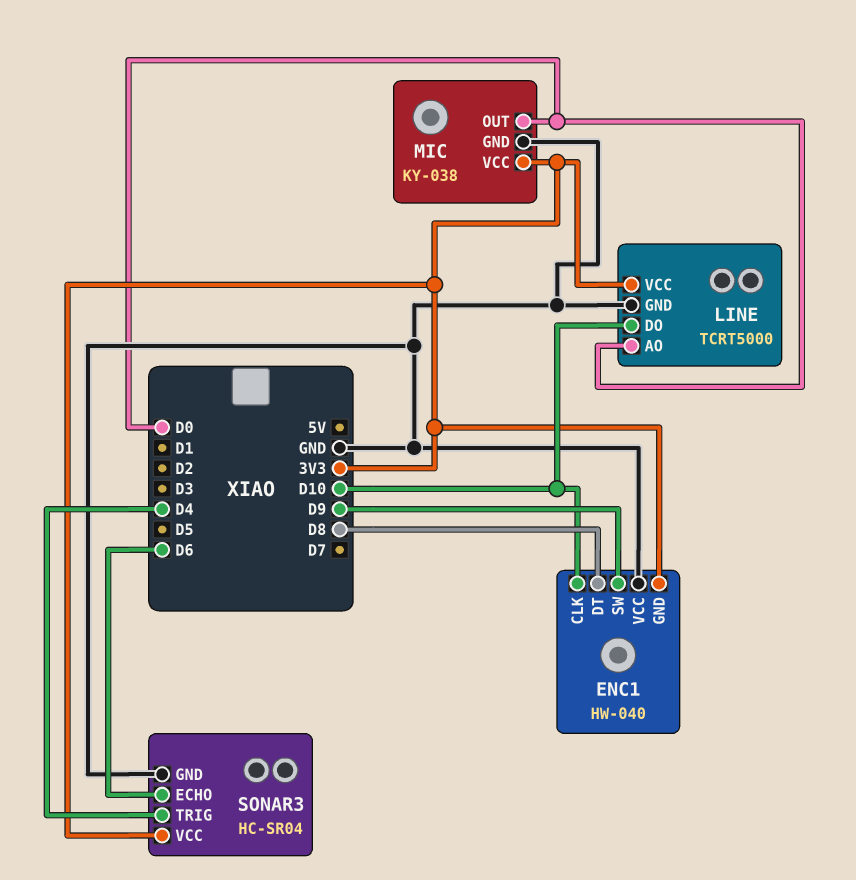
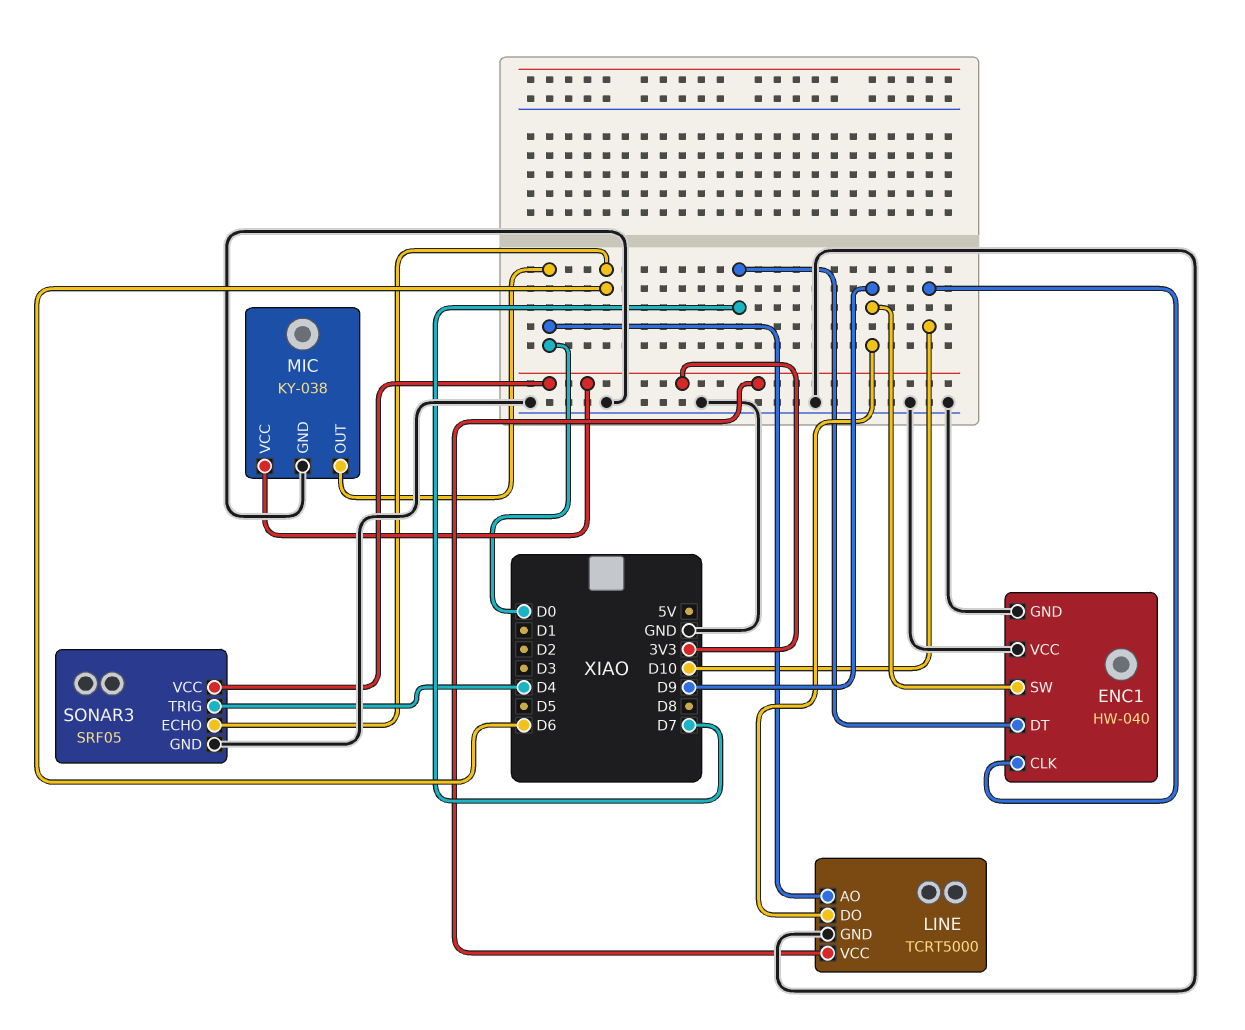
ENC1 pin DT: D8 -> D7
ENC1 pin GND: 3V3 -> GND
LINE pin DO: D10 -> D9
SONAR3: HC-SR04 -> SRF05

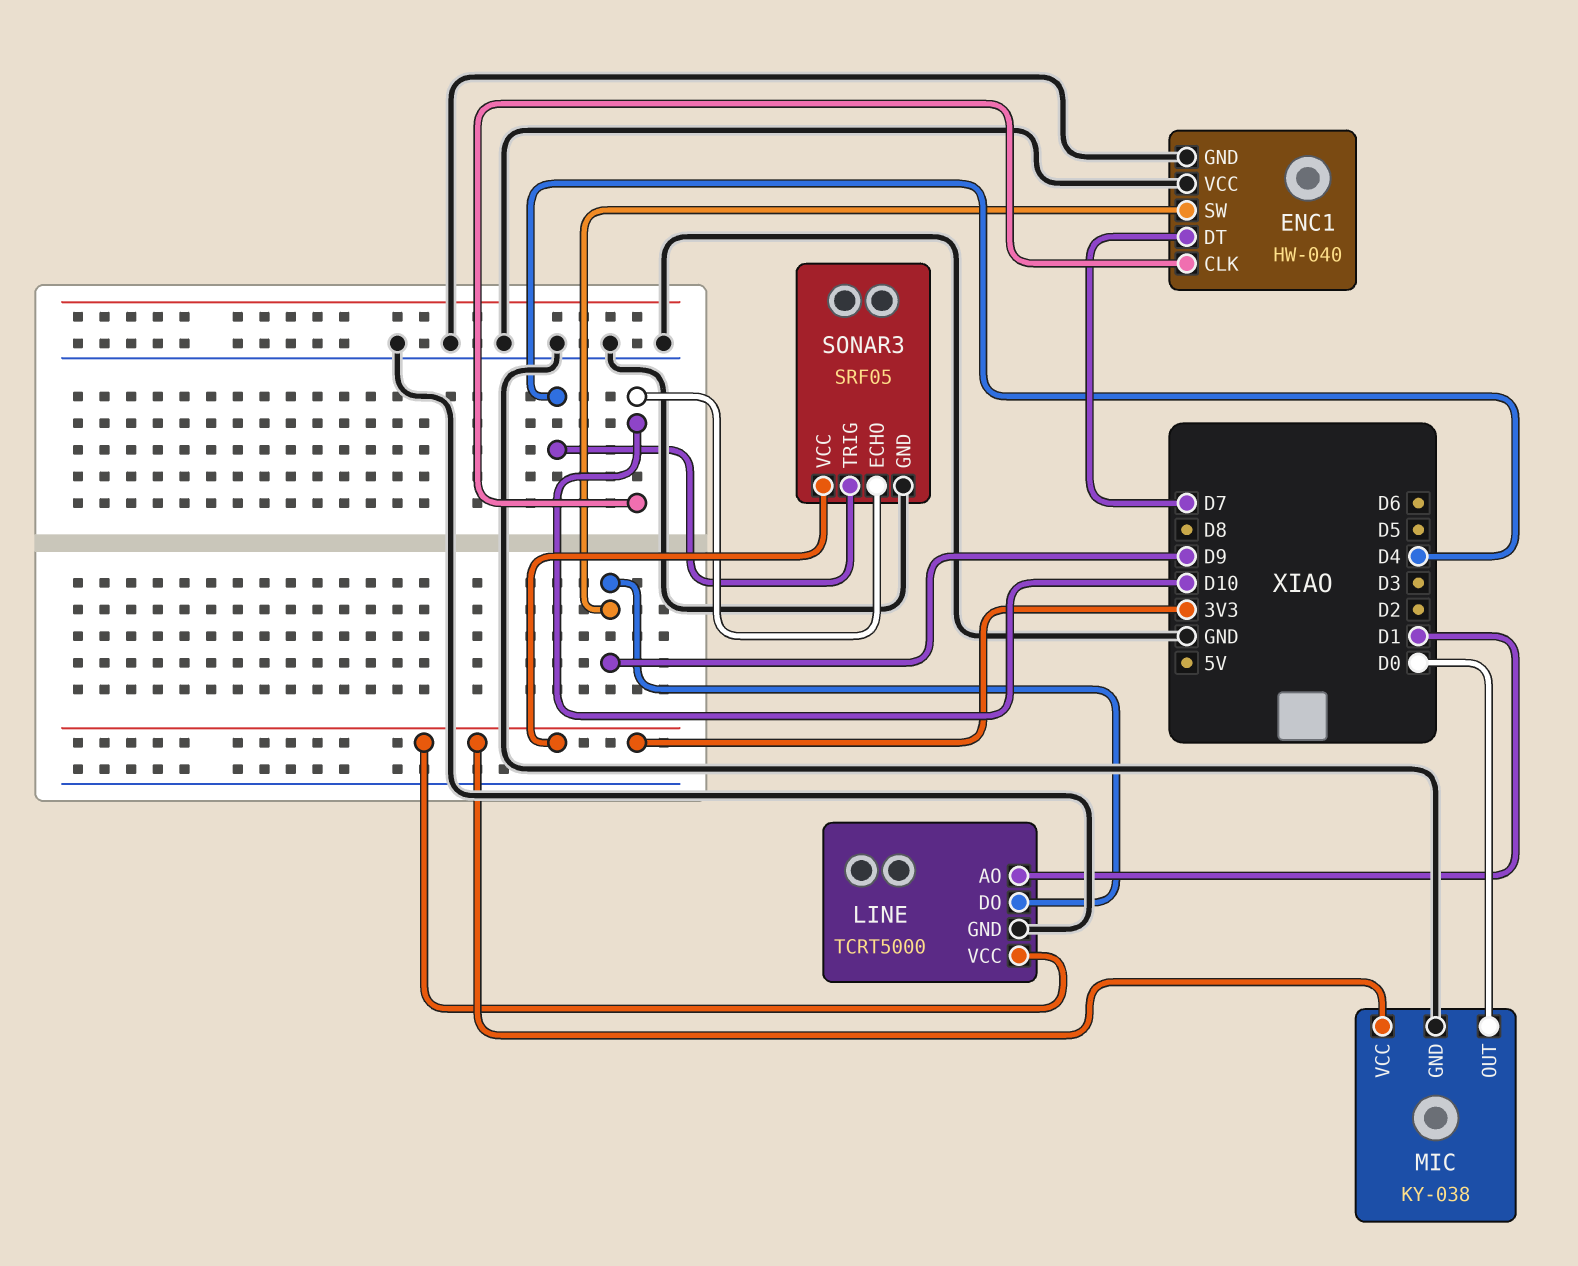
LINE pin AO: D0 -> D1
SONAR3 pin ECHO: D6 -> D10

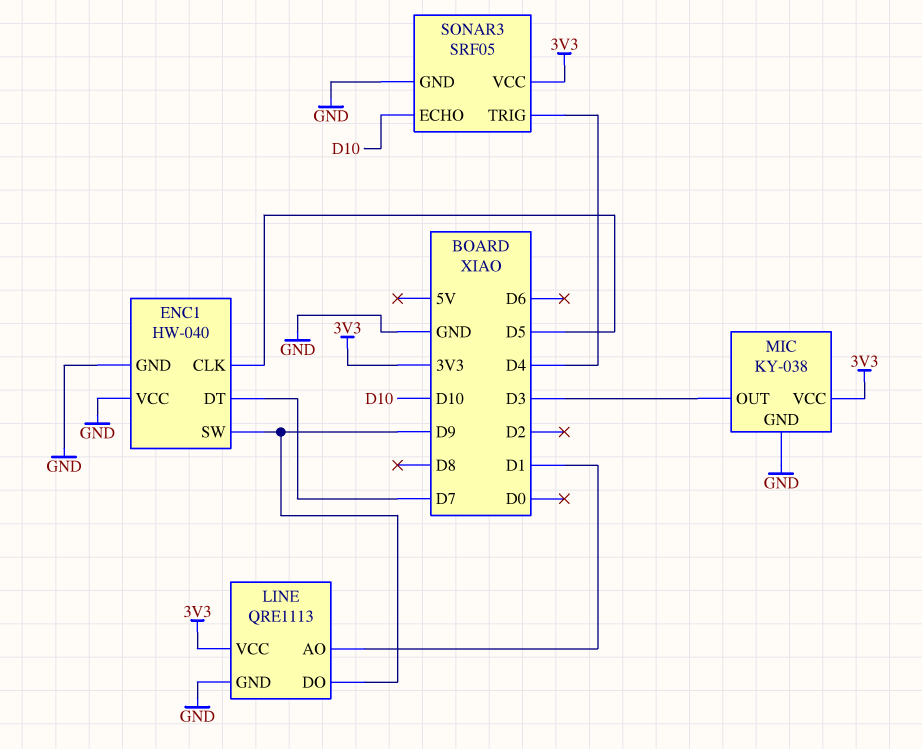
ENC1 pin CLK: D10 -> D5
LINE: TCRT5000 -> QRE1113
MIC pin OUT: D0 -> D3

